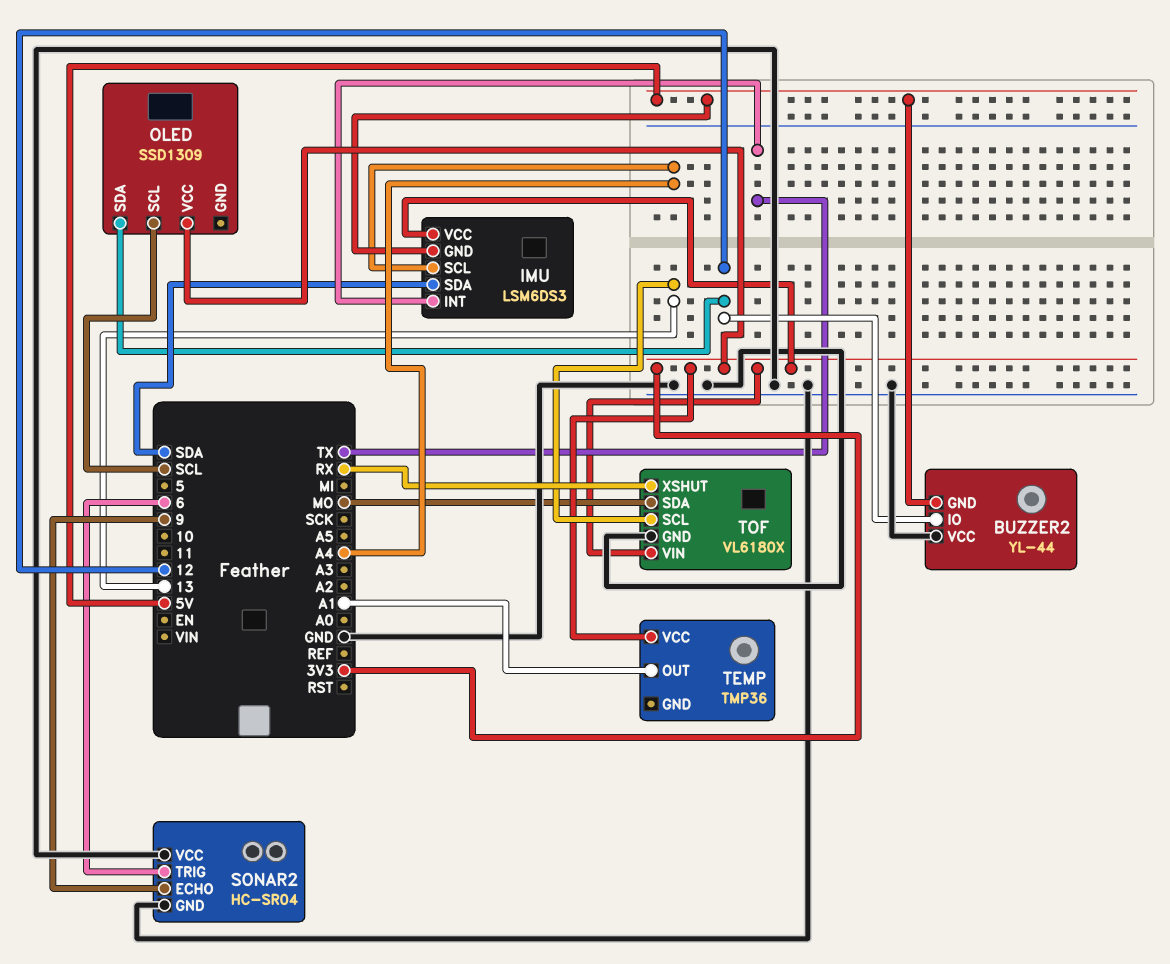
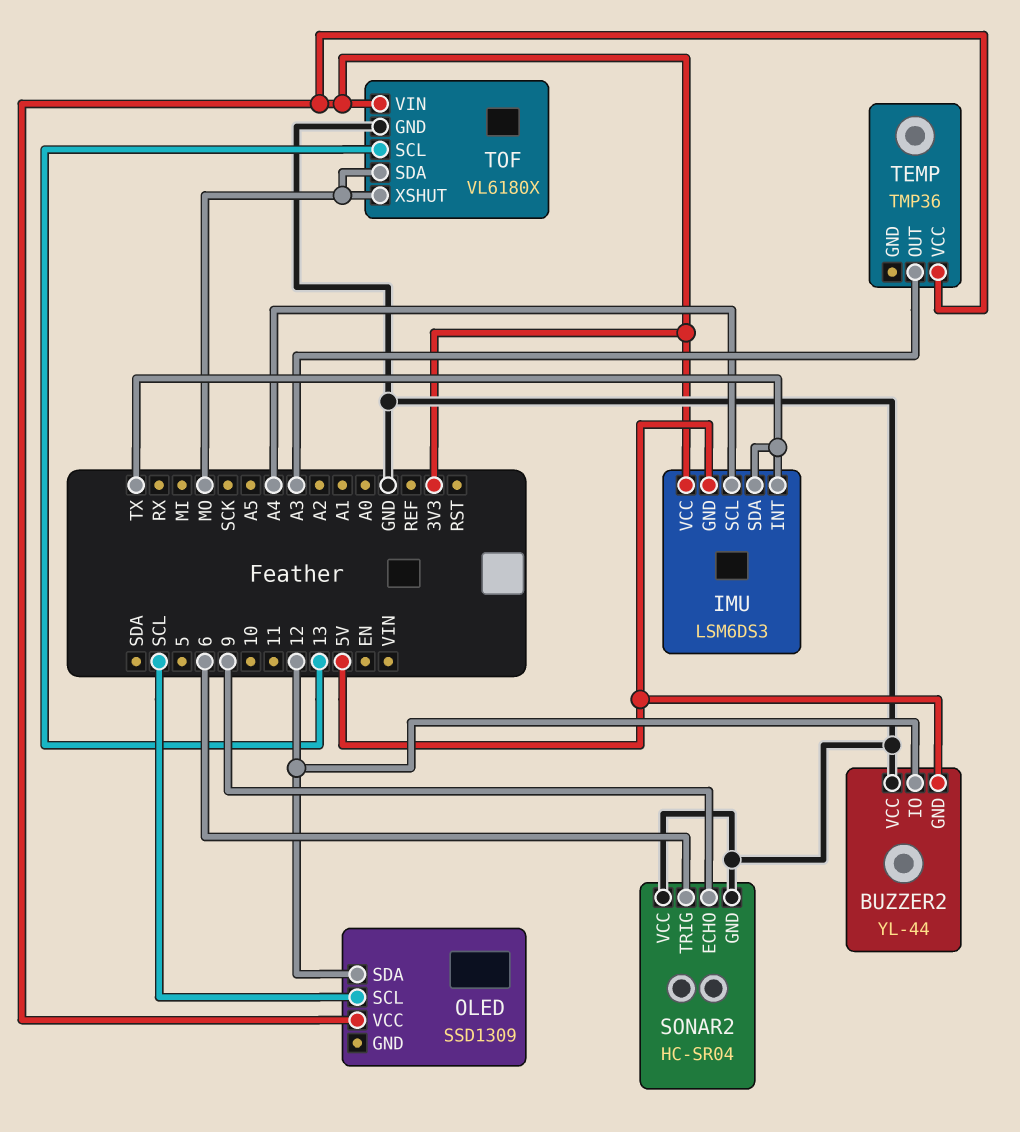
IMU pin SDA: SDA -> TX
TEMP pin OUT: A1 -> A3
TOF pin XSHUT: RX -> MO

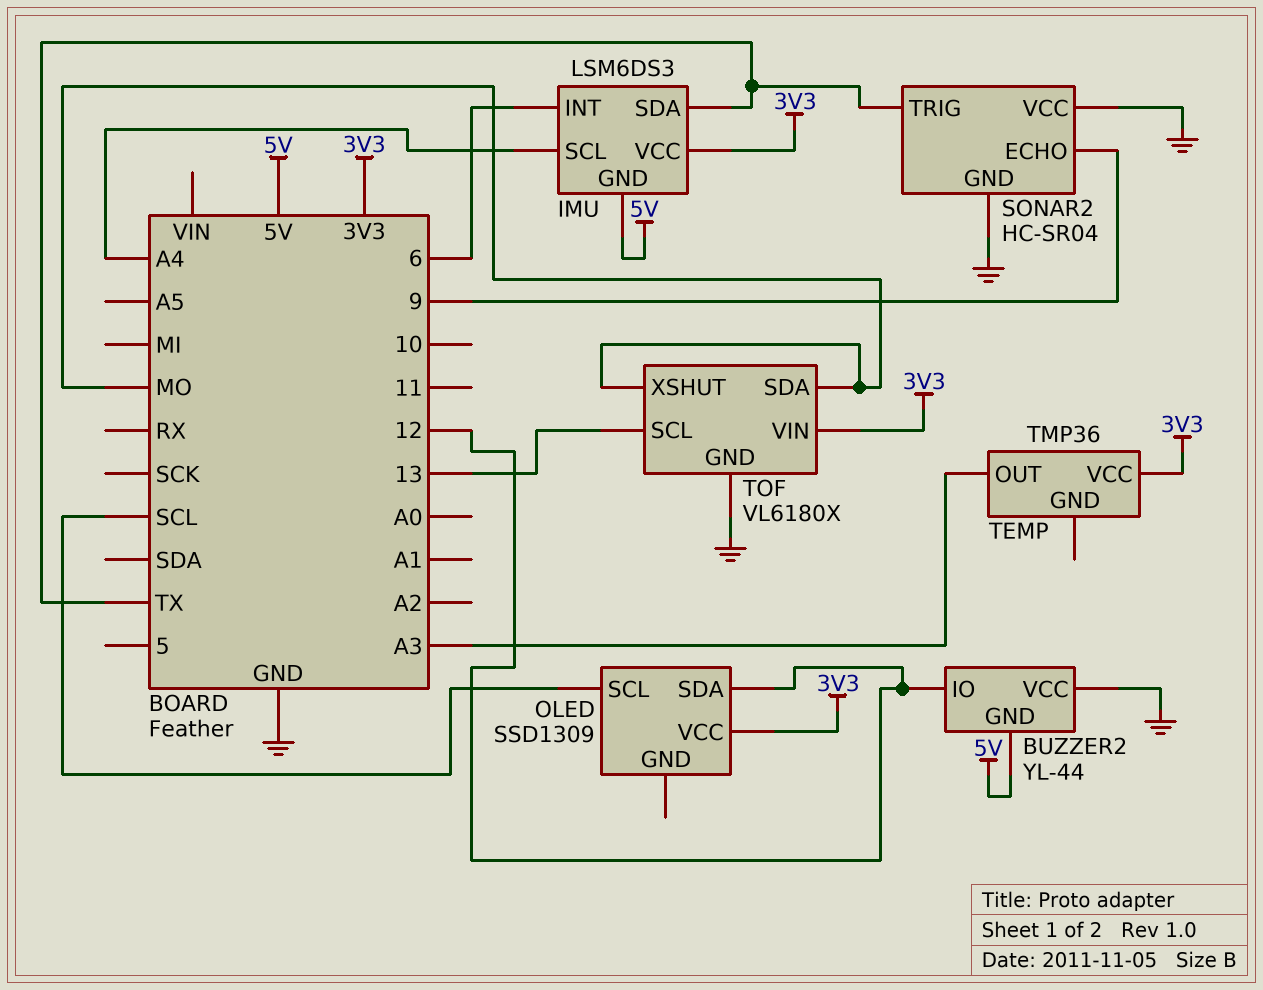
IMU pin INT: TX -> 6
SONAR2 pin TRIG: 6 -> TX

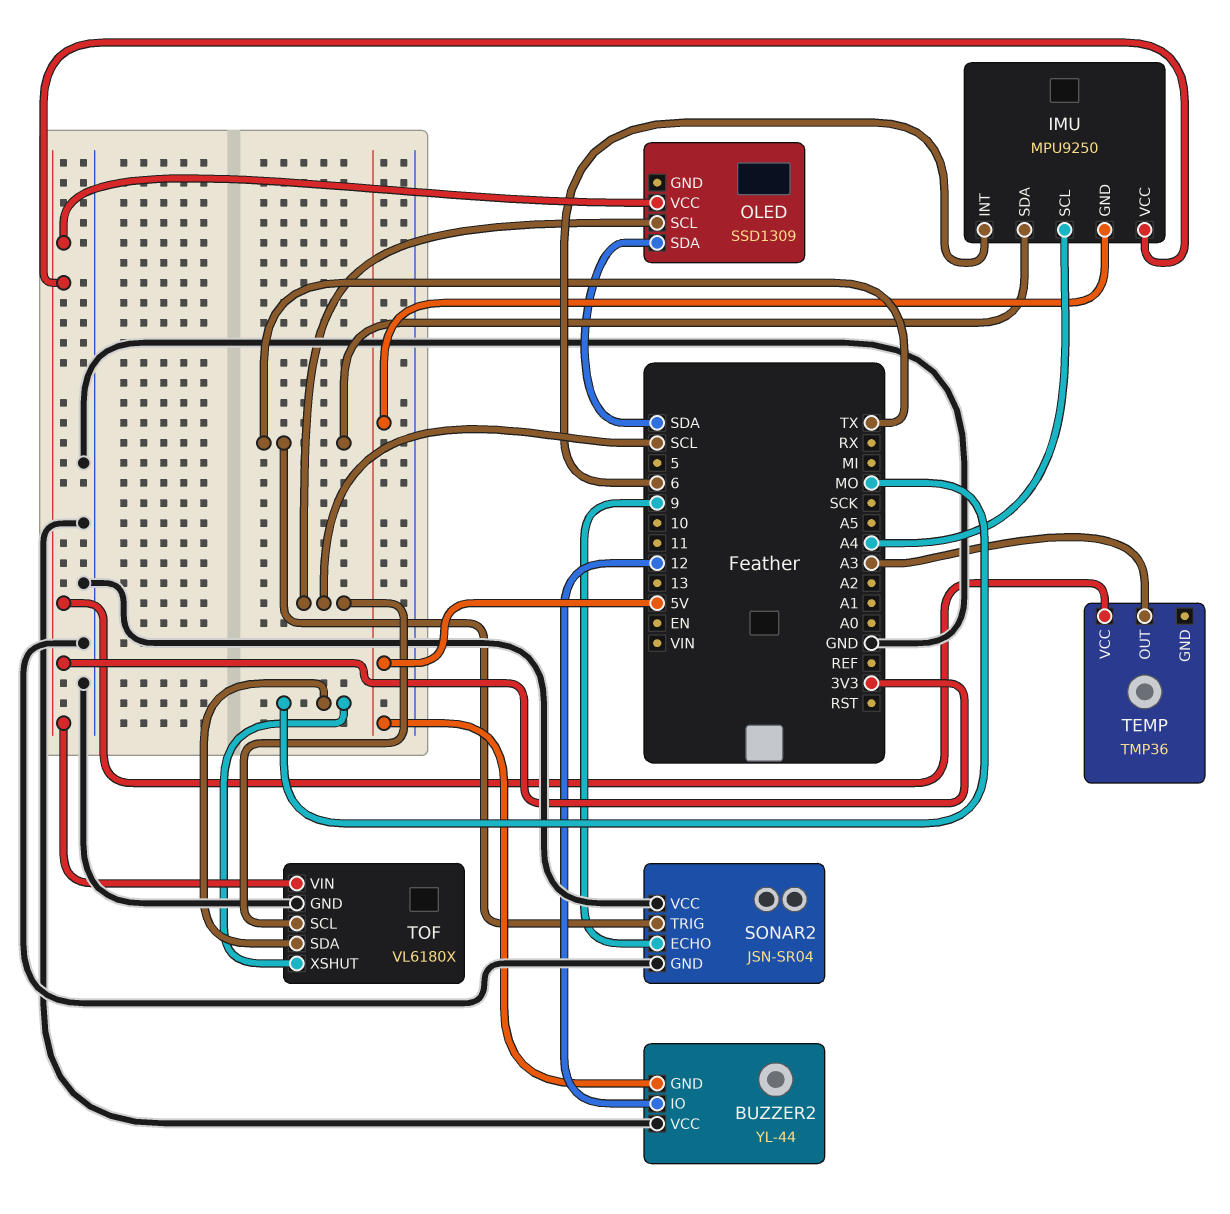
IMU: LSM6DS3 -> MPU9250
OLED pin SDA: 12 -> SDA
SONAR2: HC-SR04 -> JSN-SR04
TOF pin SCL: 13 -> SCL

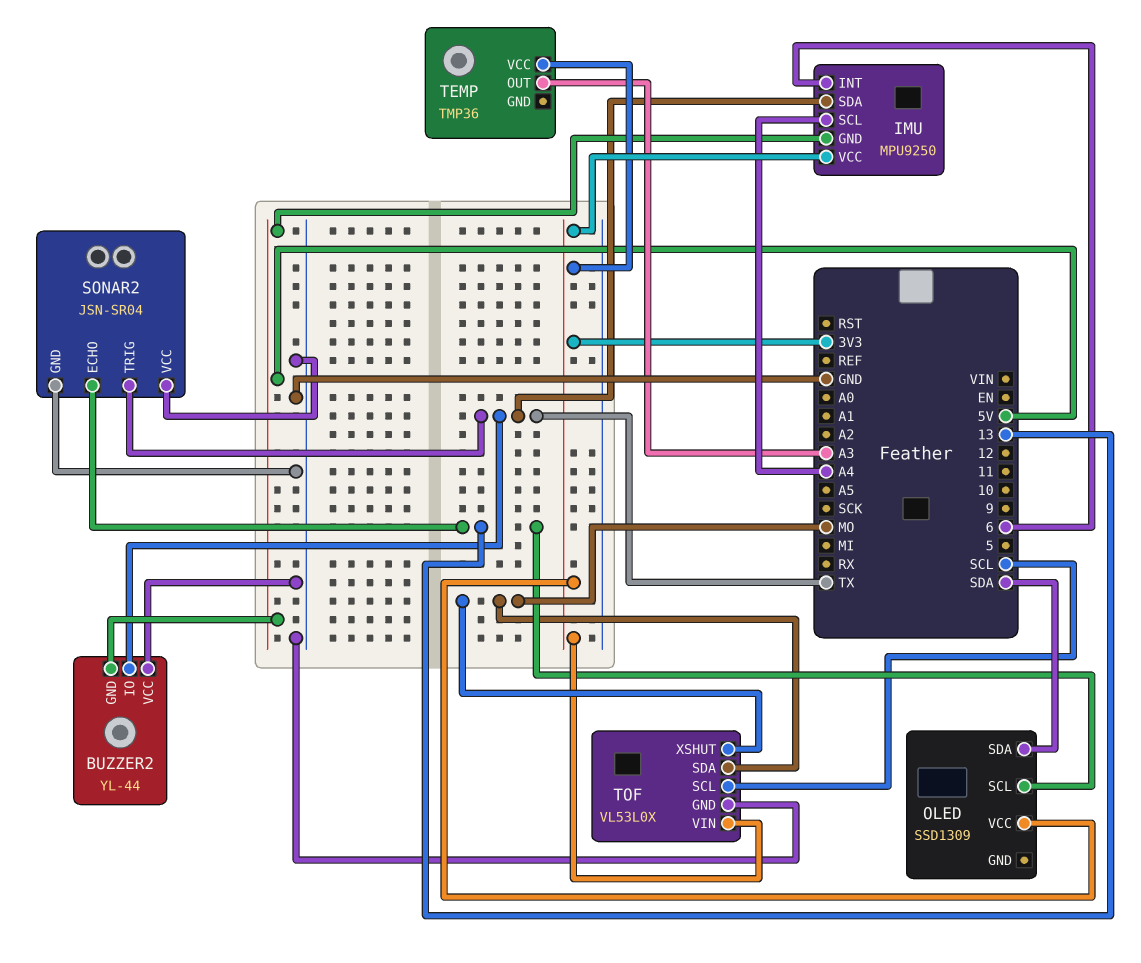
BUZZER2 pin IO: 12 -> TX
OLED pin SCL: SCL -> 13
SONAR2 pin ECHO: 9 -> 13
TOF: VL6180X -> VL53L0X

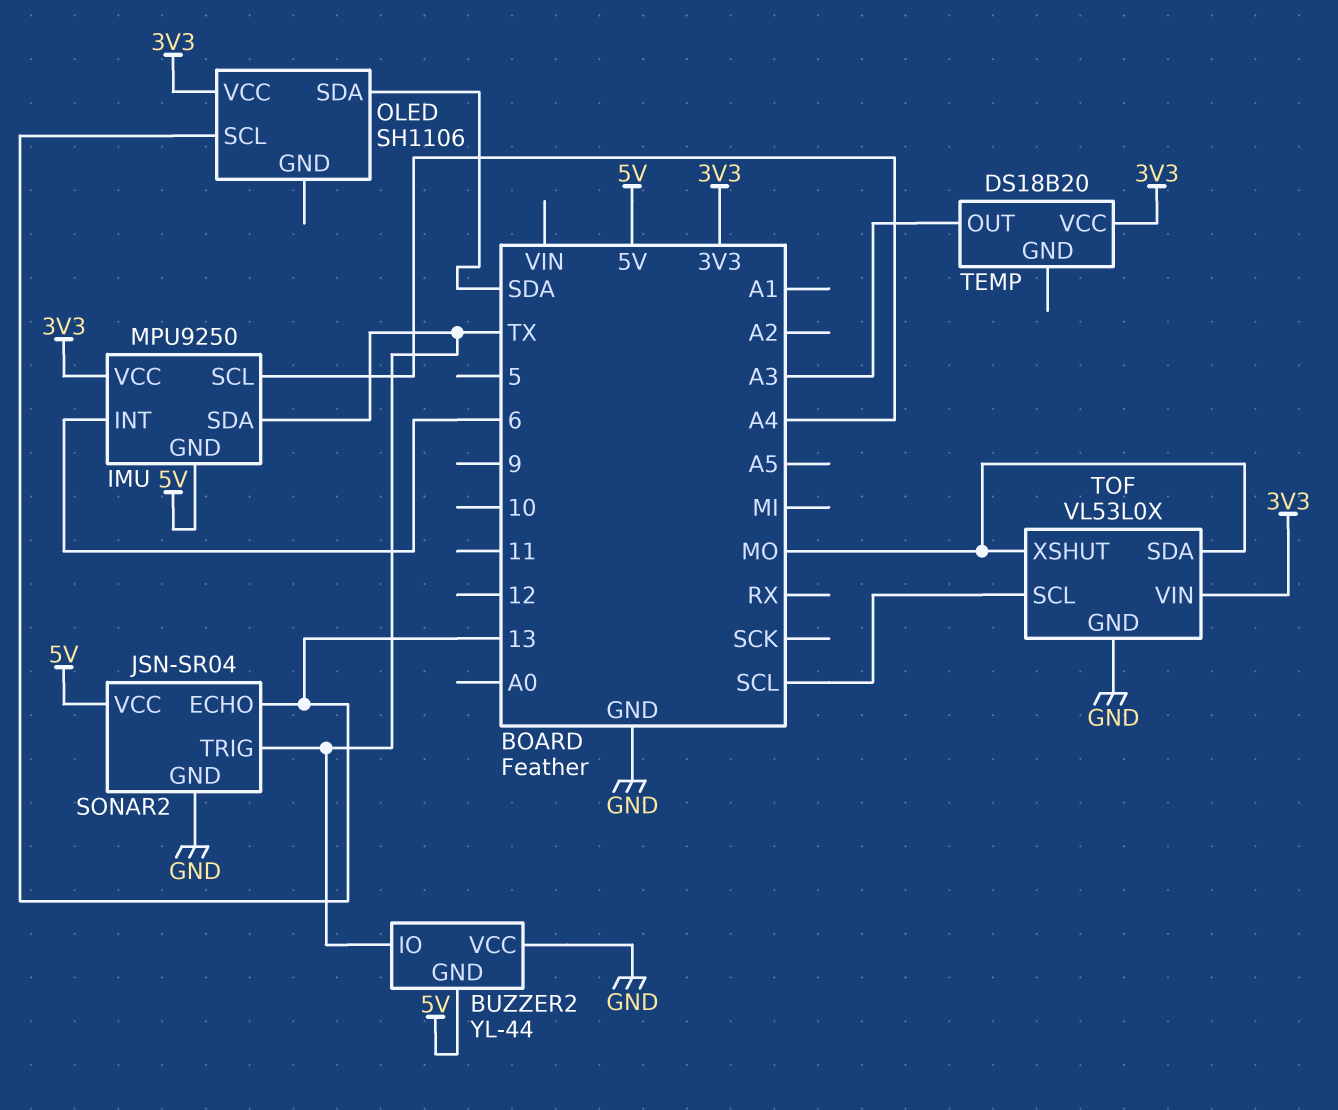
OLED: SSD1309 -> SH1106
SONAR2 pin VCC: GND -> 5V
TEMP: TMP36 -> DS18B20

